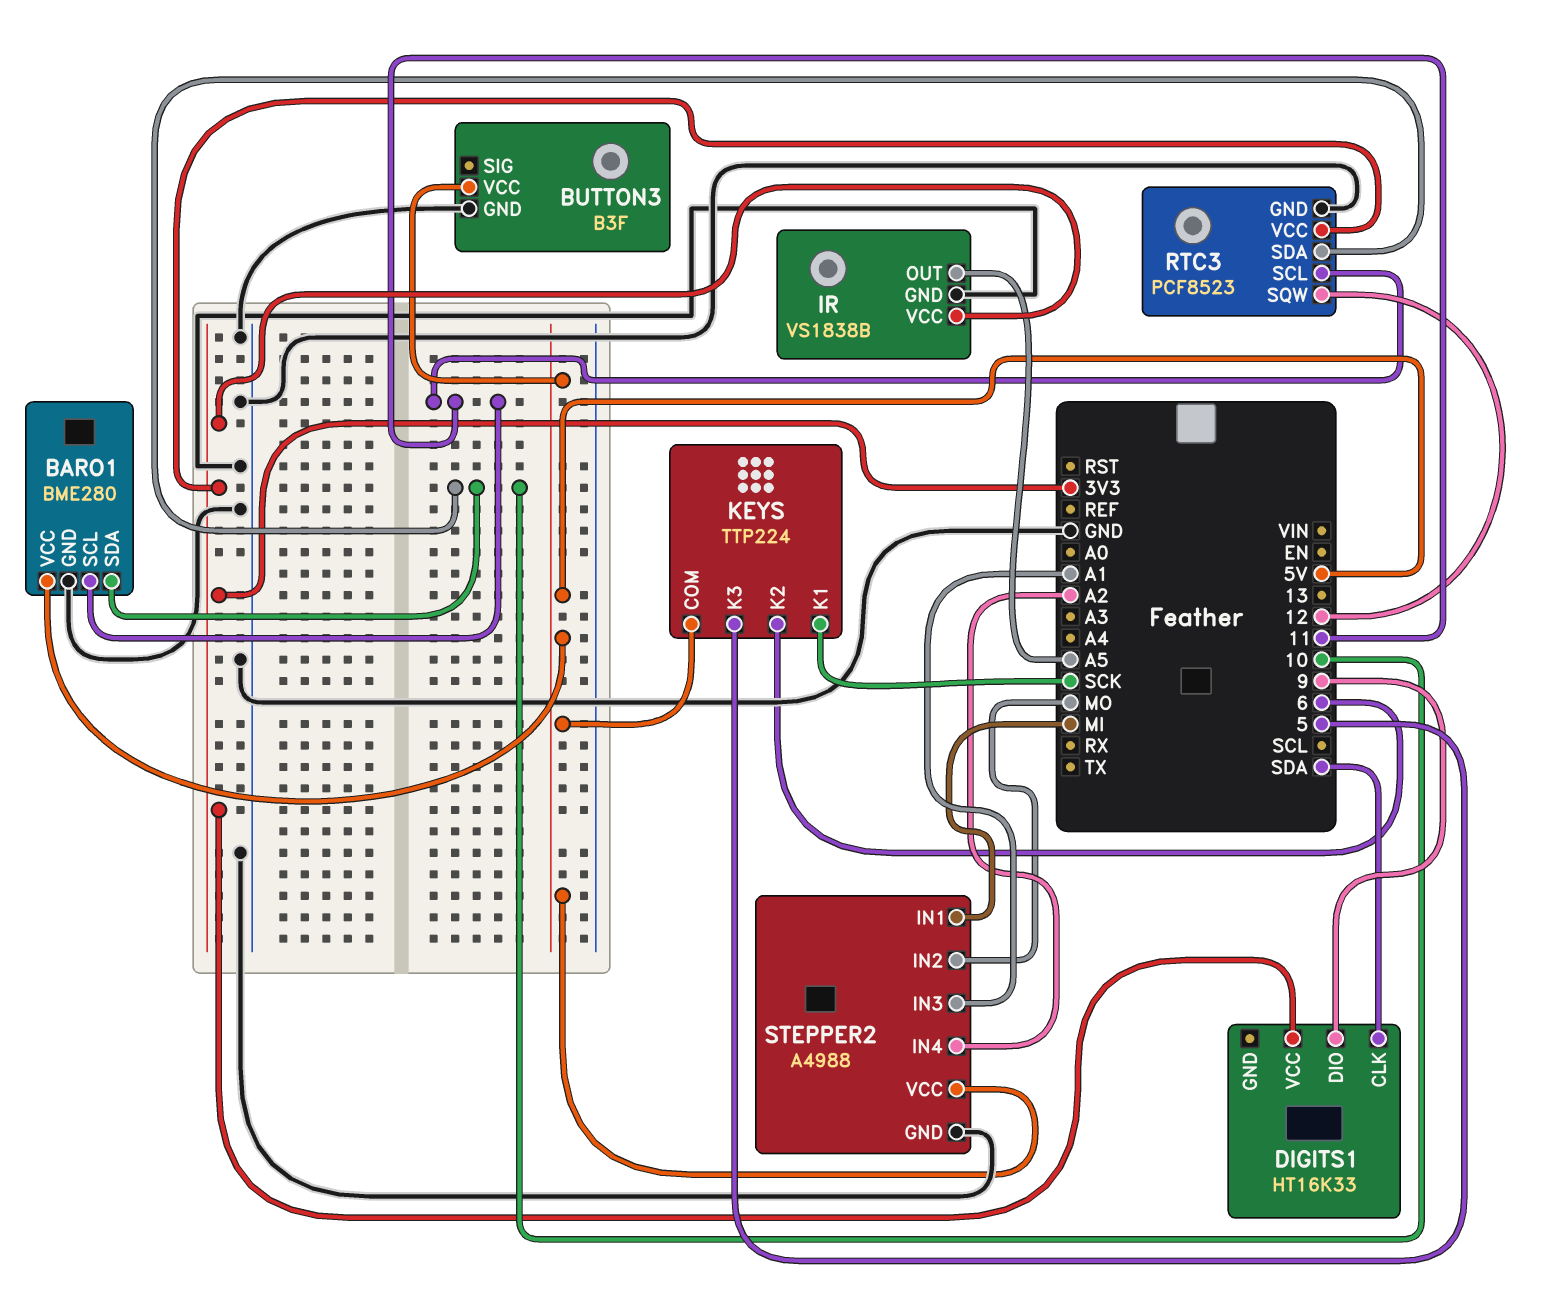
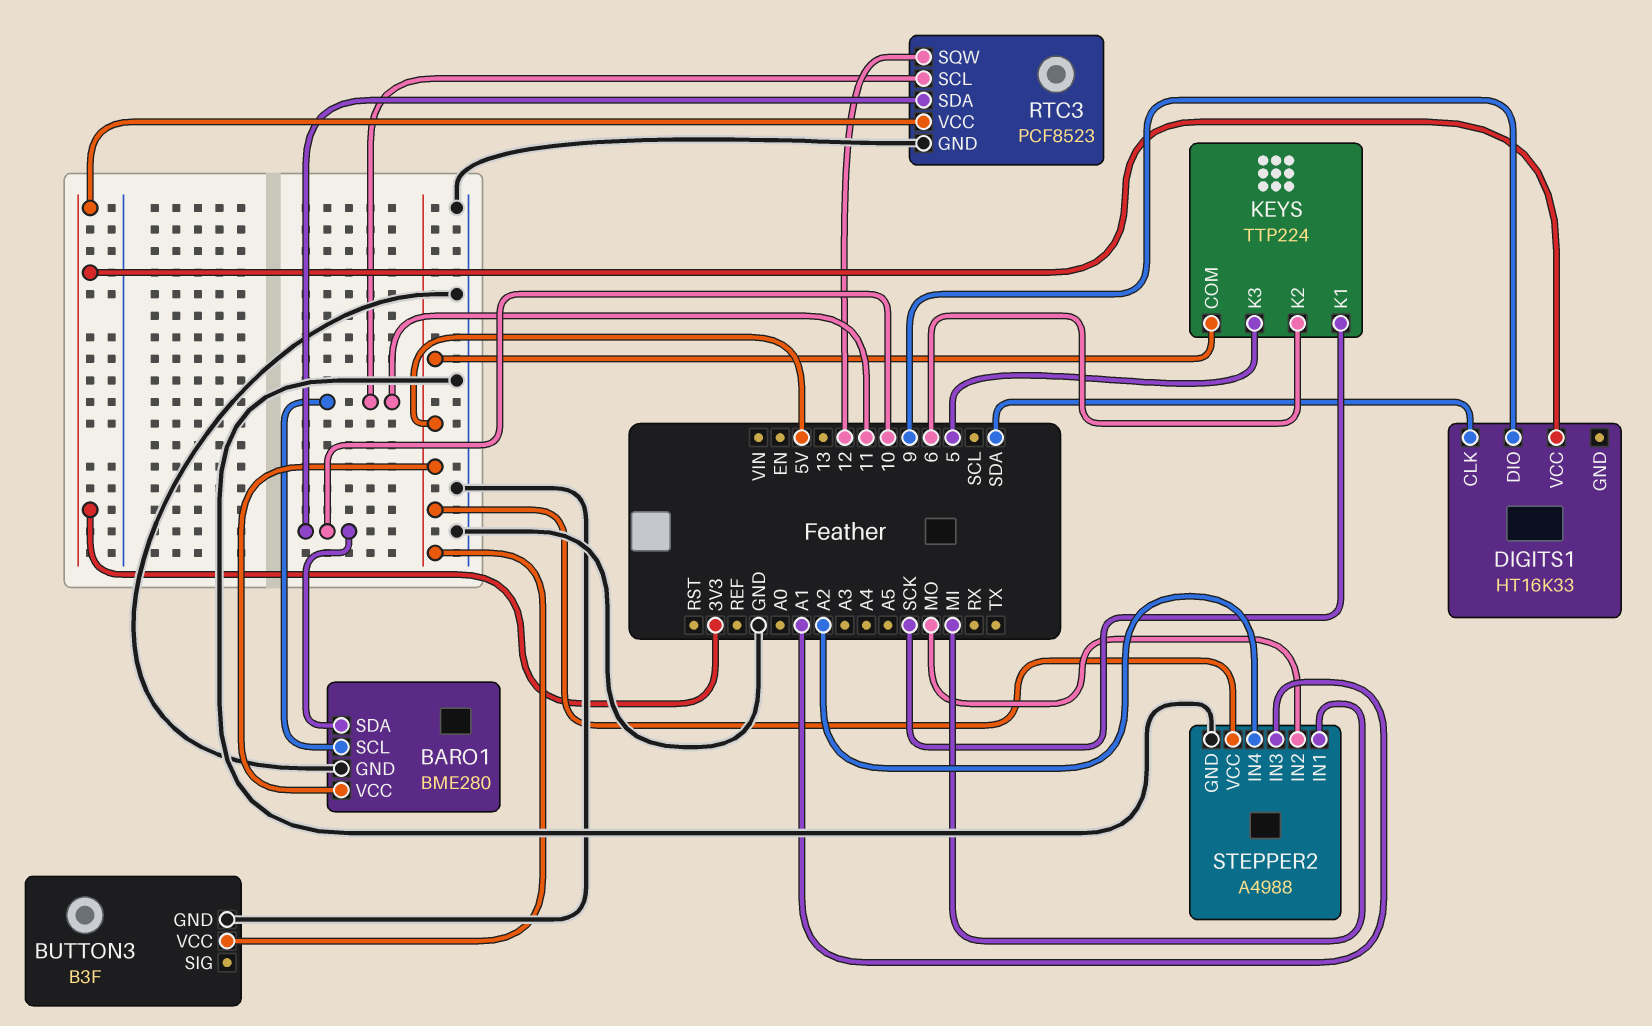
IR: VS1838B -> none
IR pin GND: GND -> none
IR pin OUT: A5 -> none
IR pin VCC: 3V3 -> none

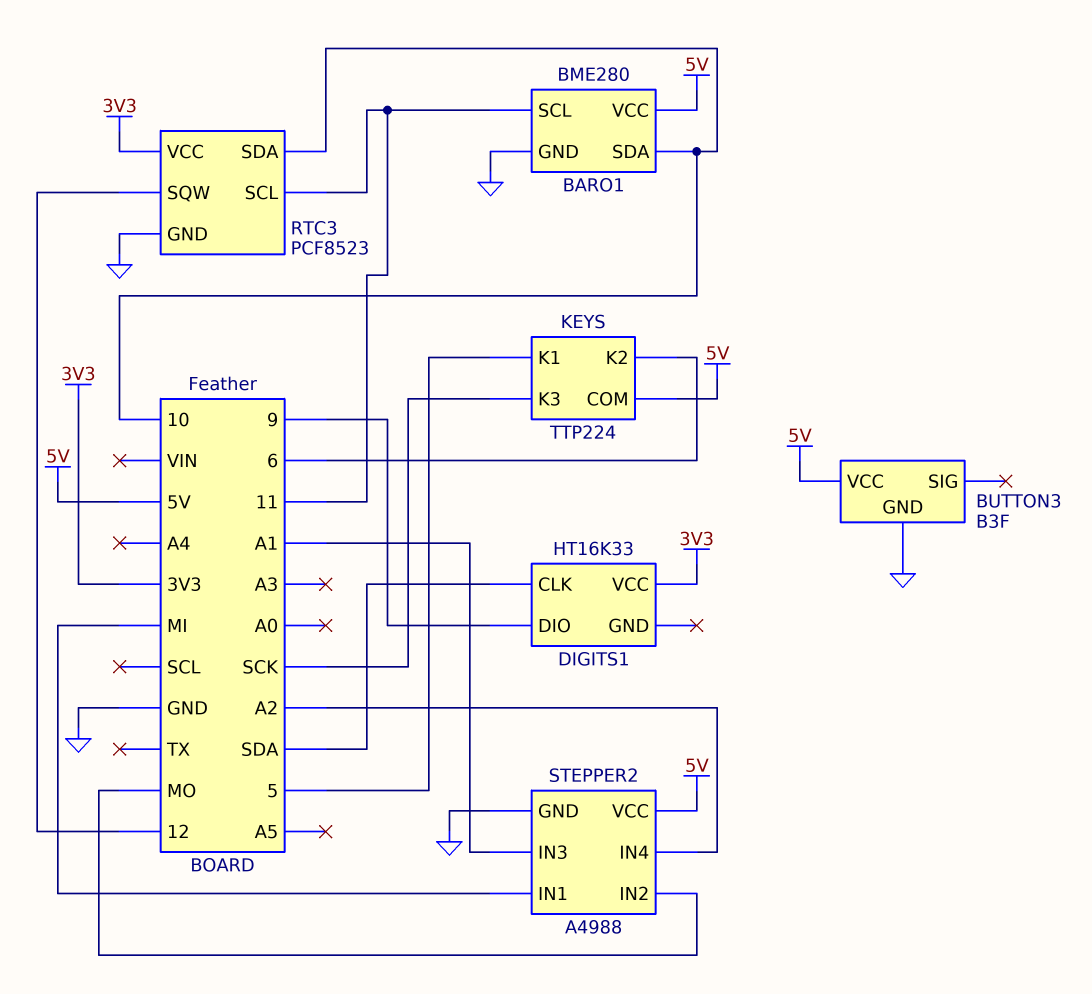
KEYS pin K1: SCK -> 5
KEYS pin K3: 5 -> SCK

